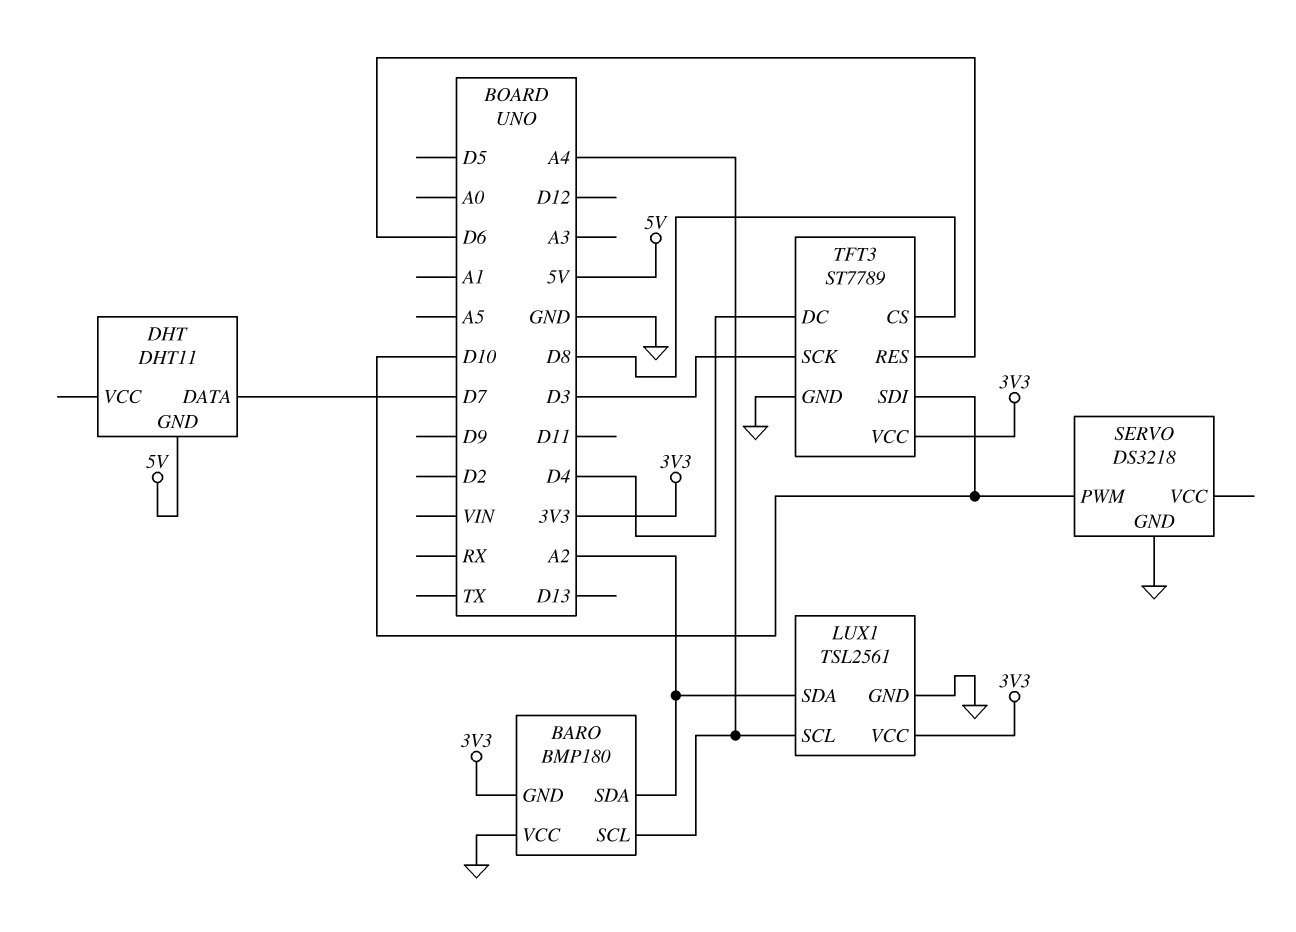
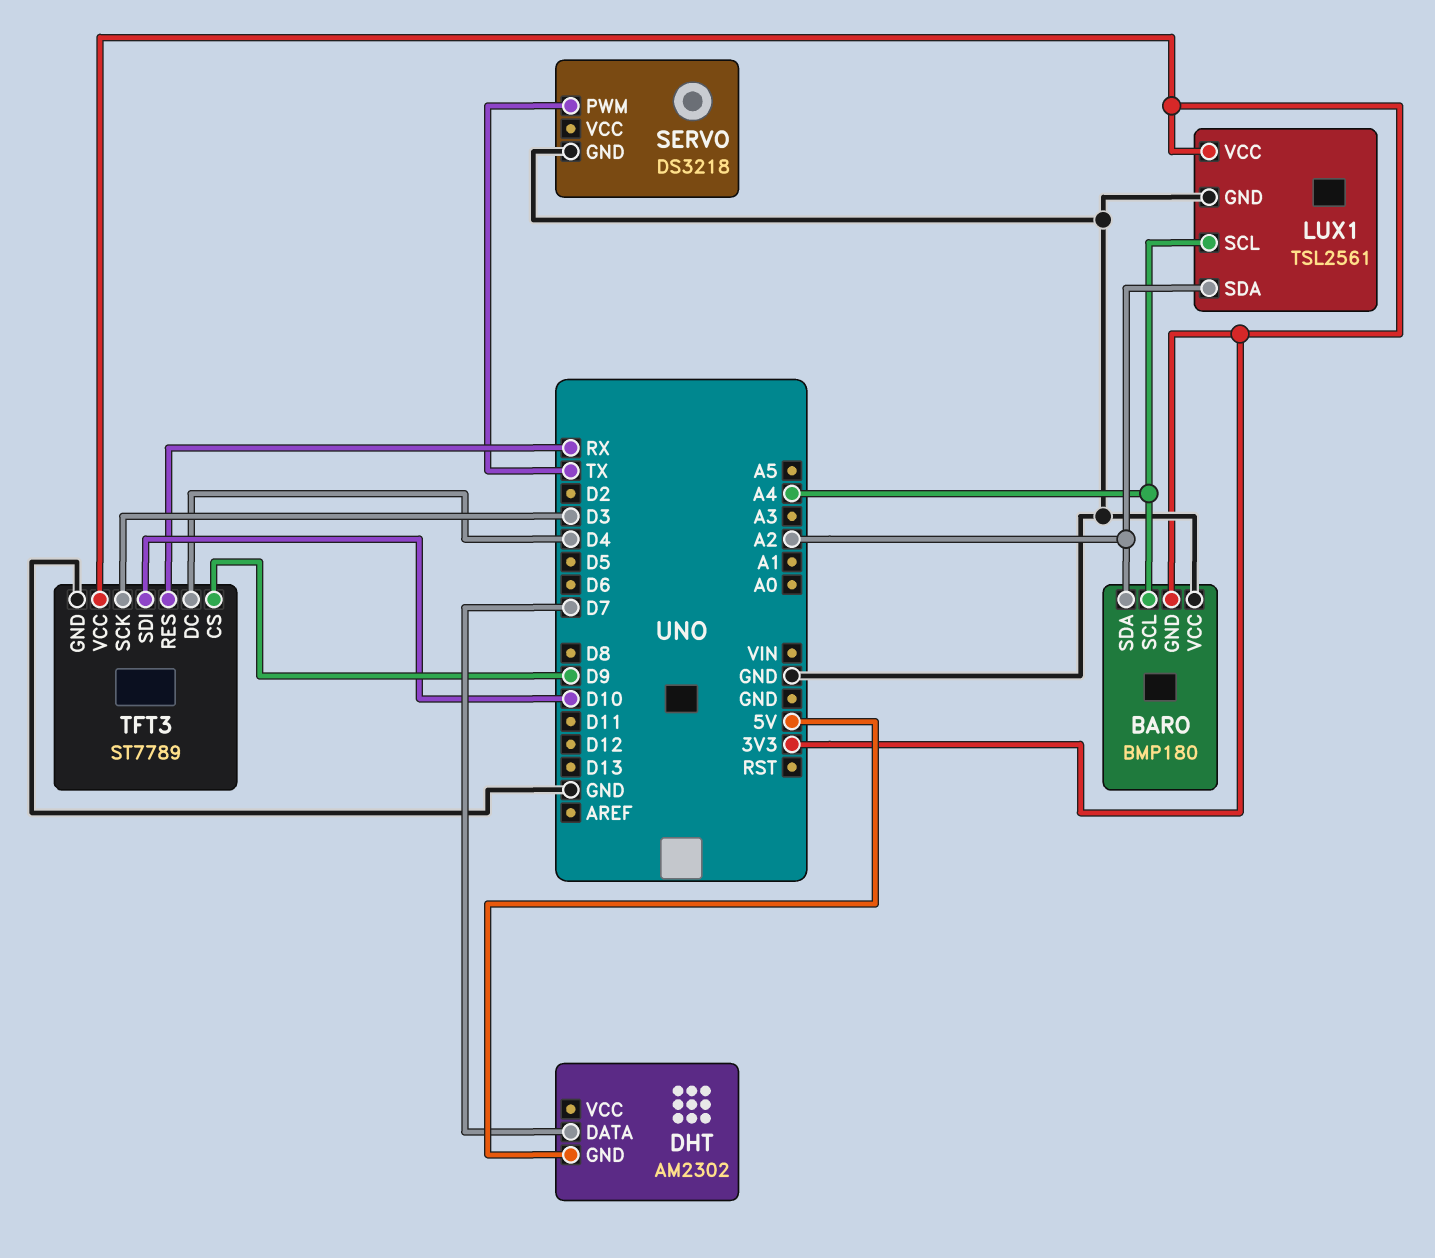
DHT: DHT11 -> AM2302
SERVO pin PWM: D10 -> TX
TFT3 pin CS: D8 -> D9
TFT3 pin RES: D6 -> RX

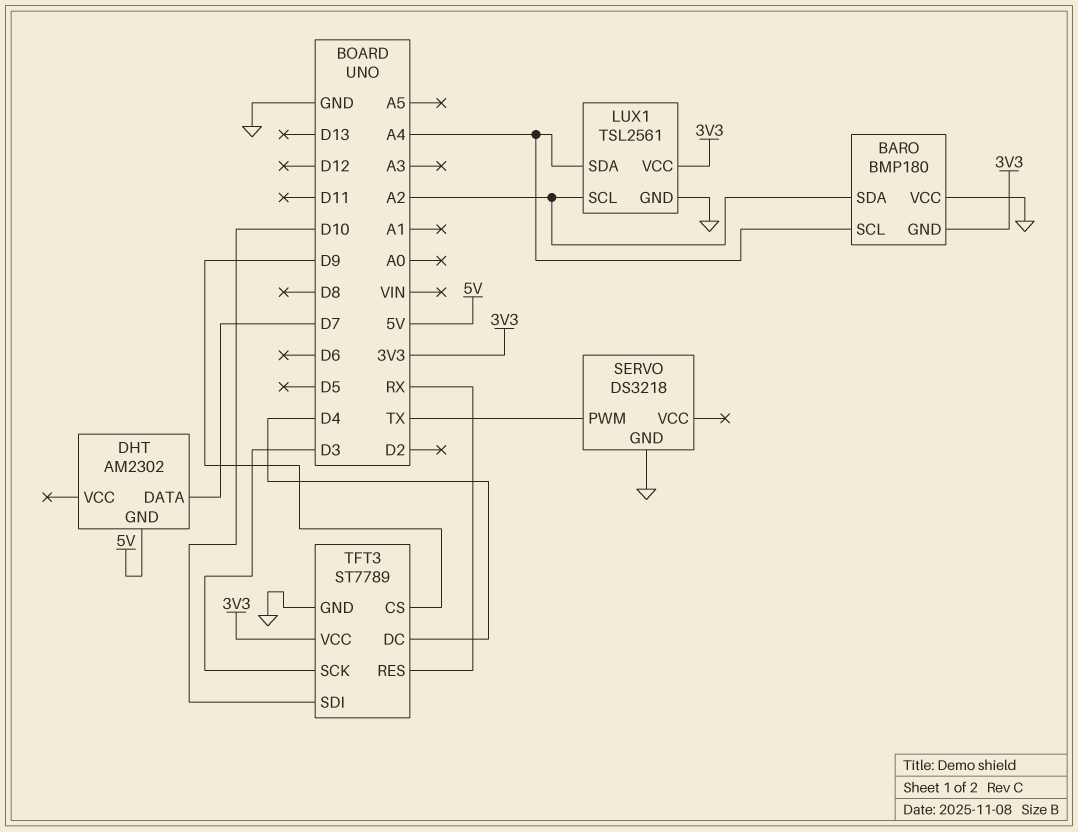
LUX1 pin SCL: A4 -> A2
LUX1 pin SDA: A2 -> A4

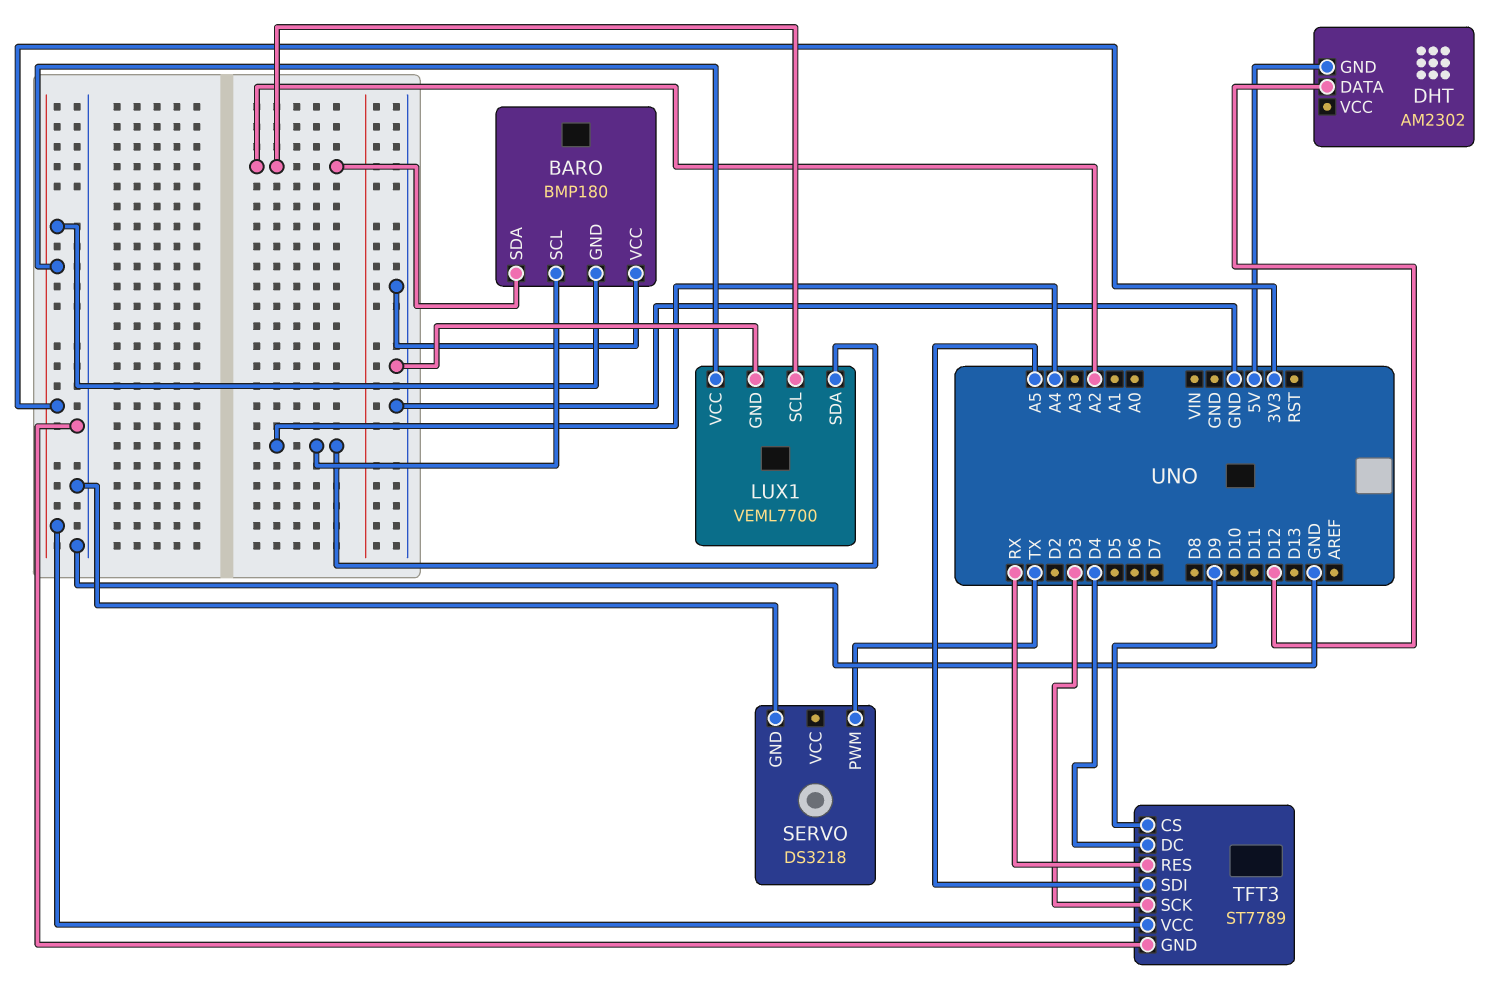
DHT pin DATA: D7 -> D12
LUX1: TSL2561 -> VEML7700
TFT3 pin SDI: D10 -> A5

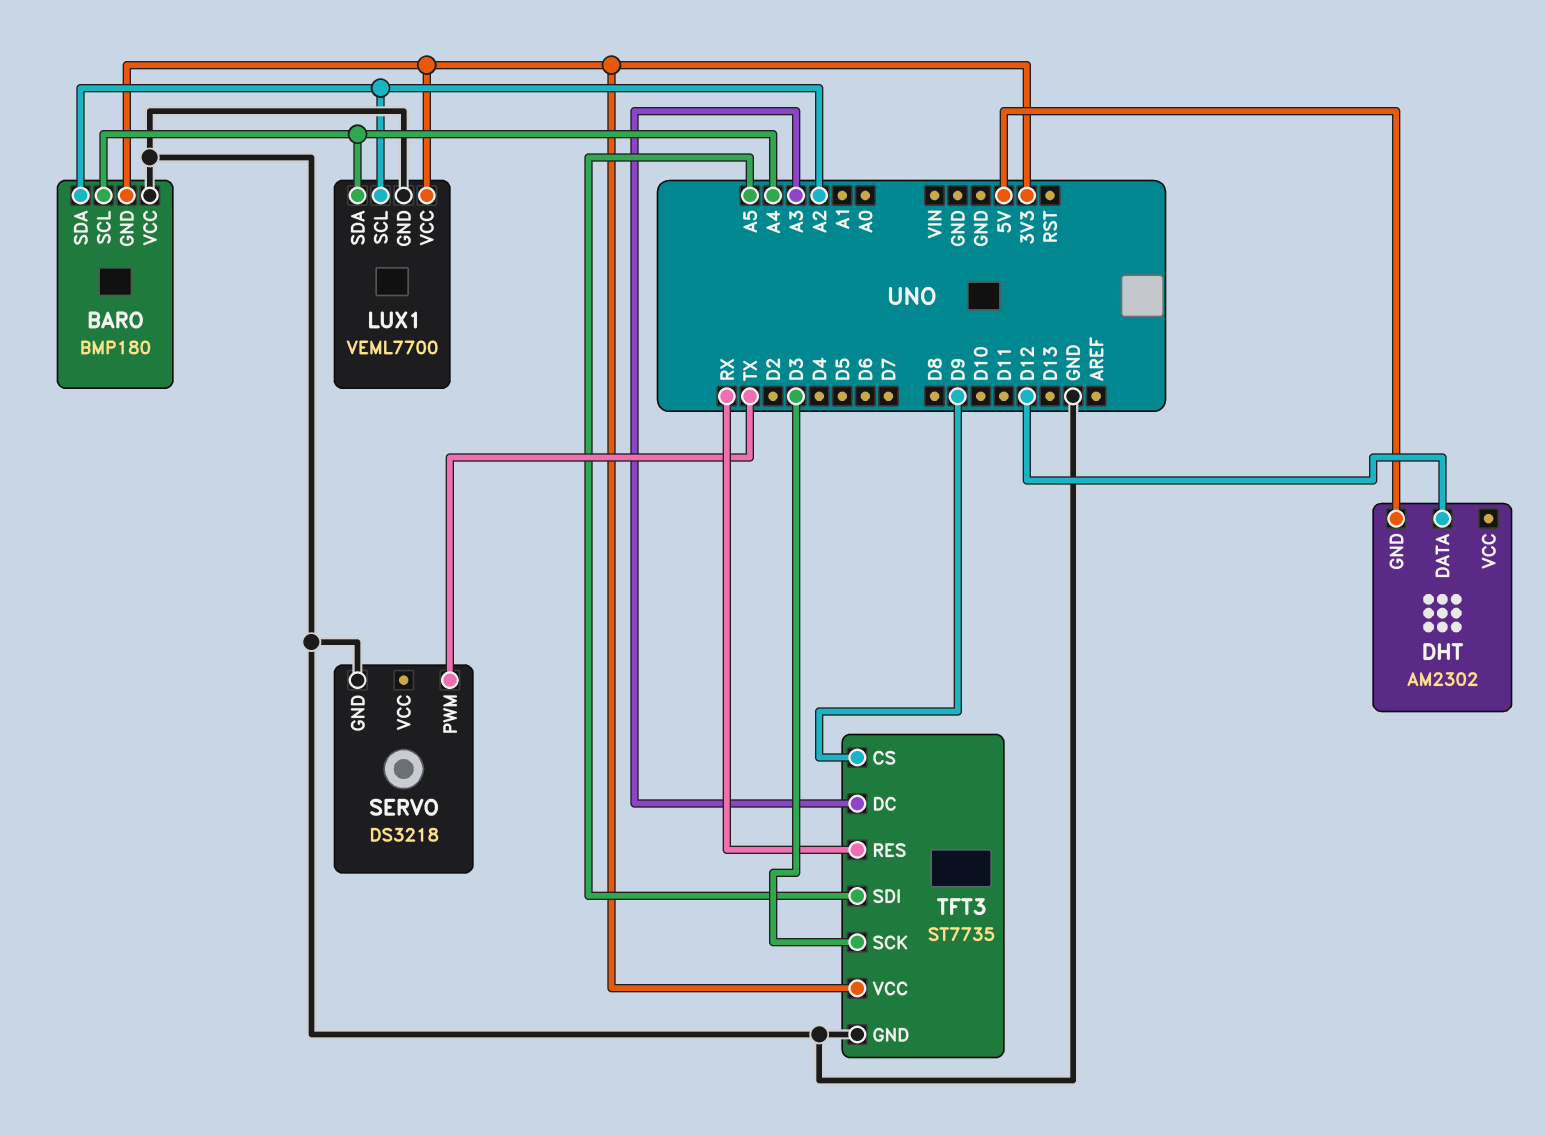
TFT3: ST7789 -> ST7735
TFT3 pin DC: D4 -> A3

